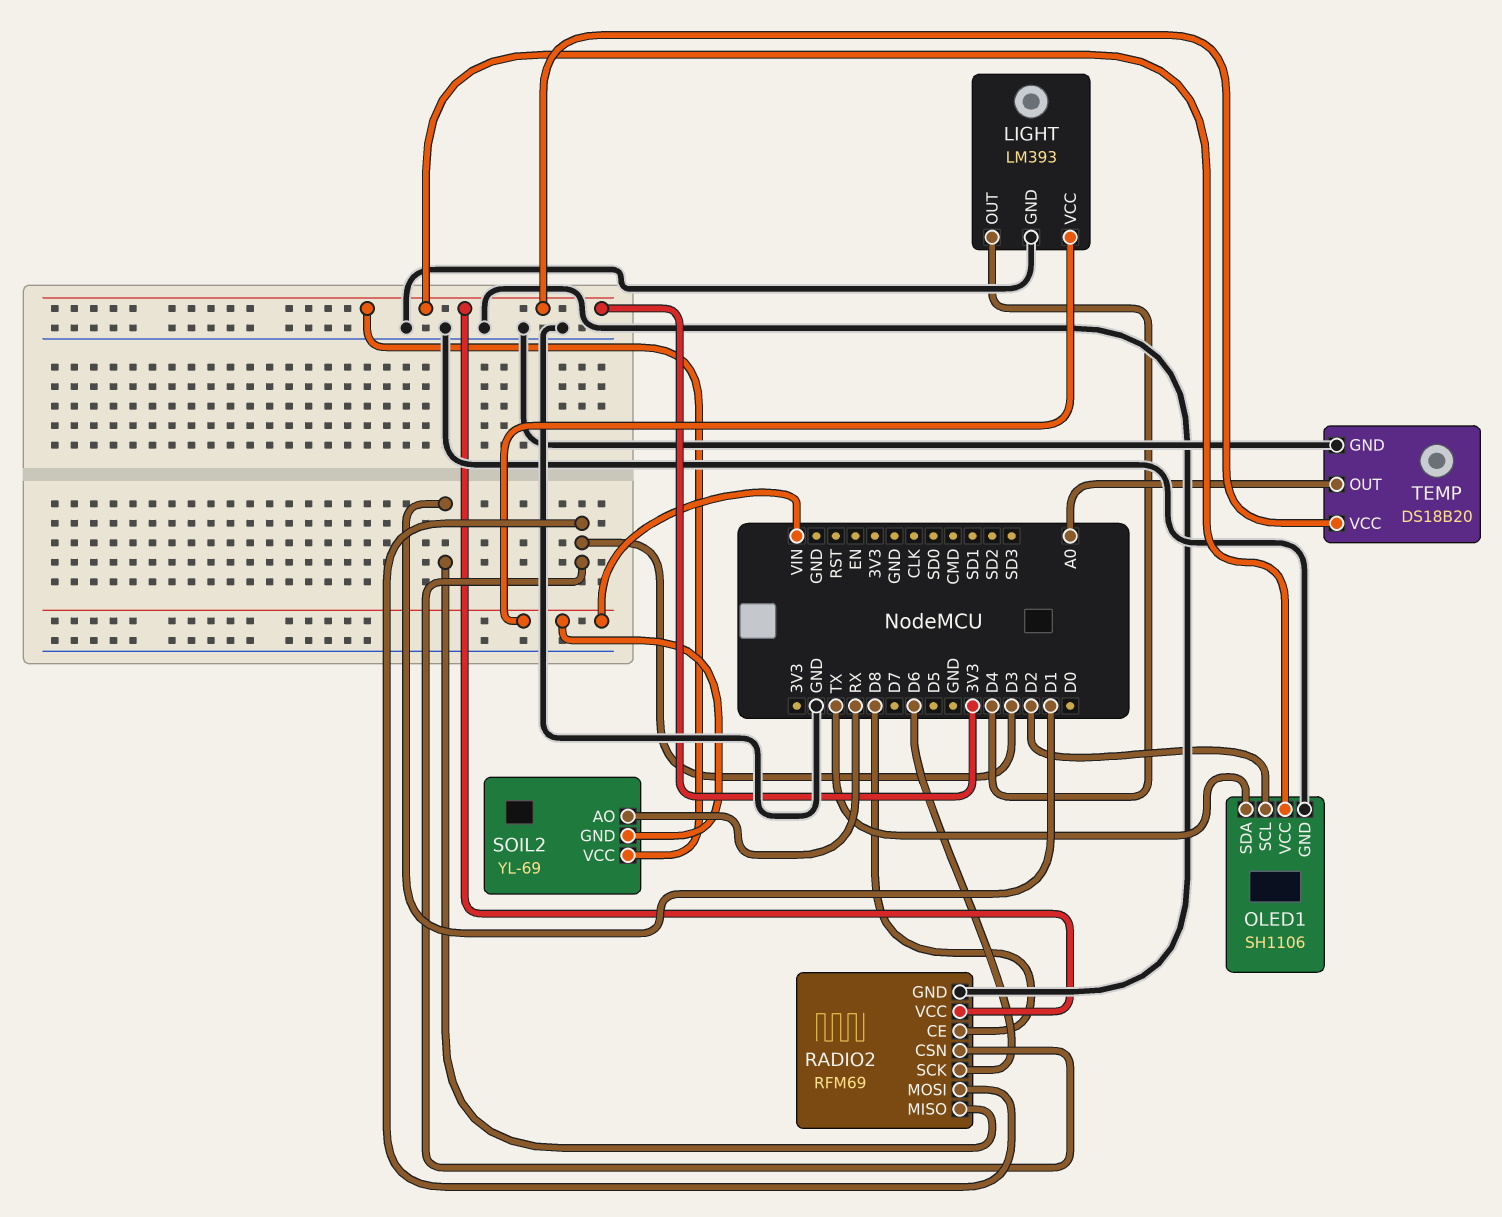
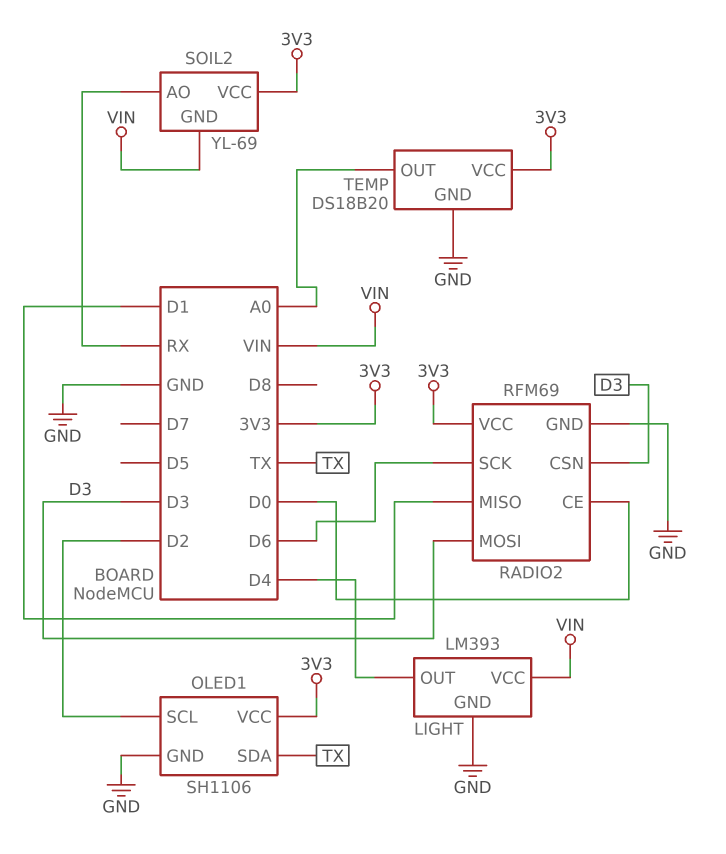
RADIO2 pin CE: D8 -> D0

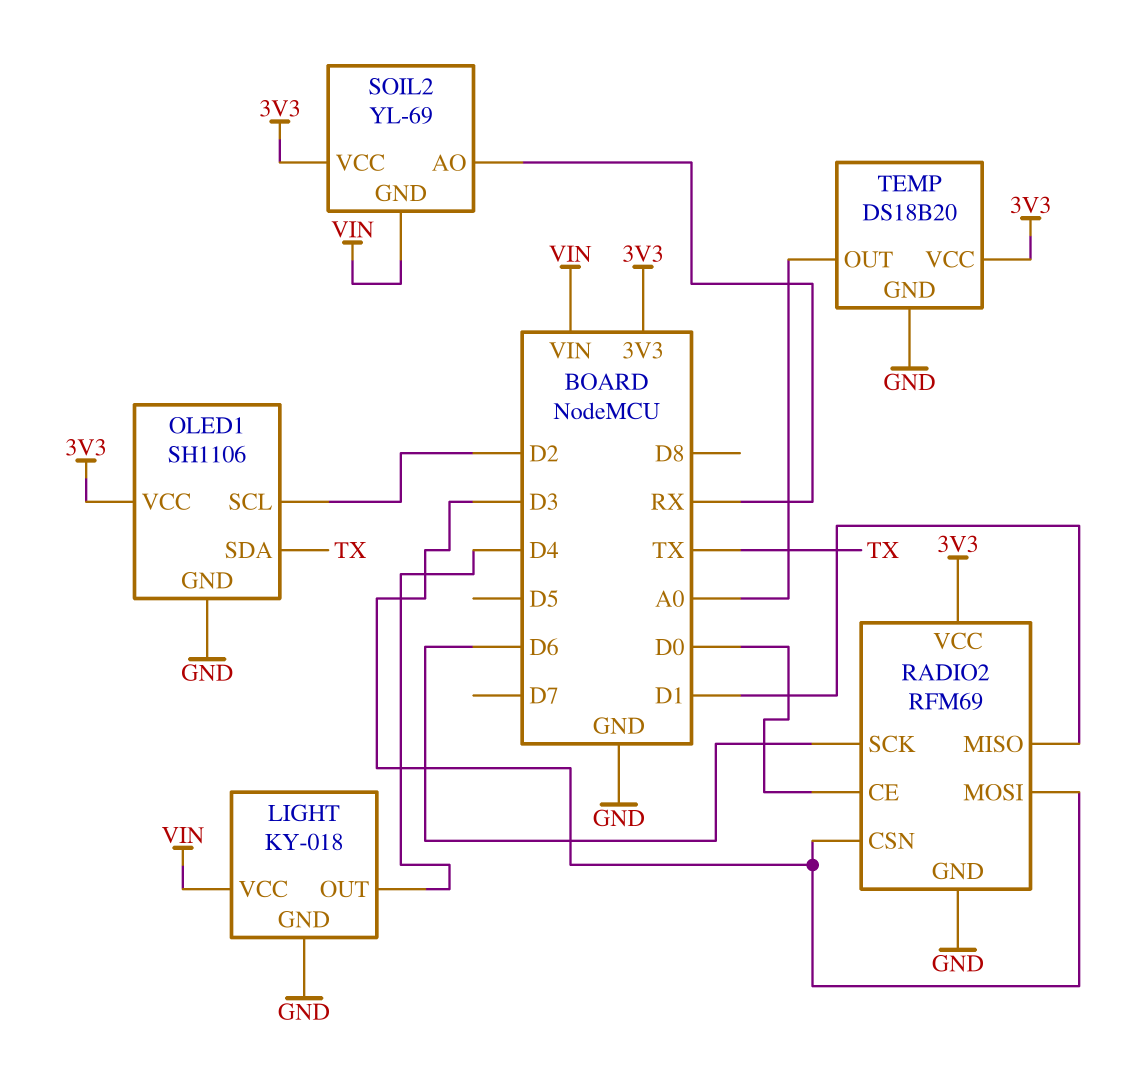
LIGHT: LM393 -> KY-018

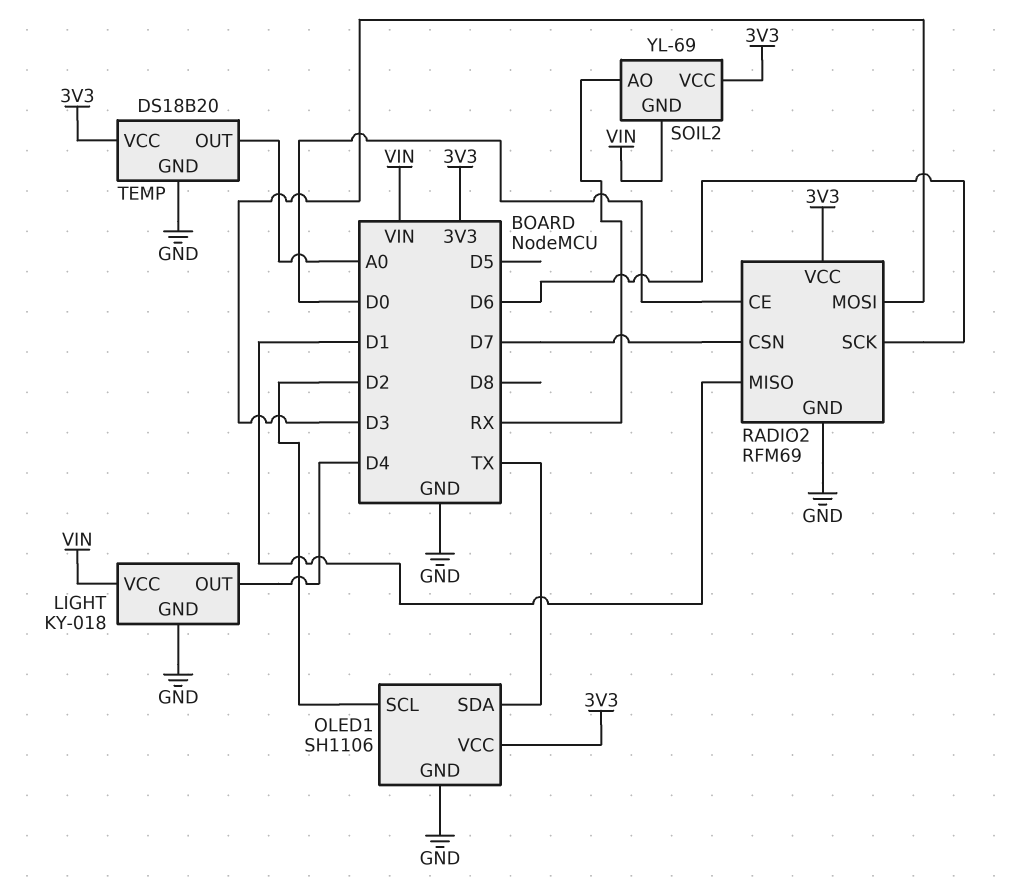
RADIO2 pin CSN: D3 -> D7

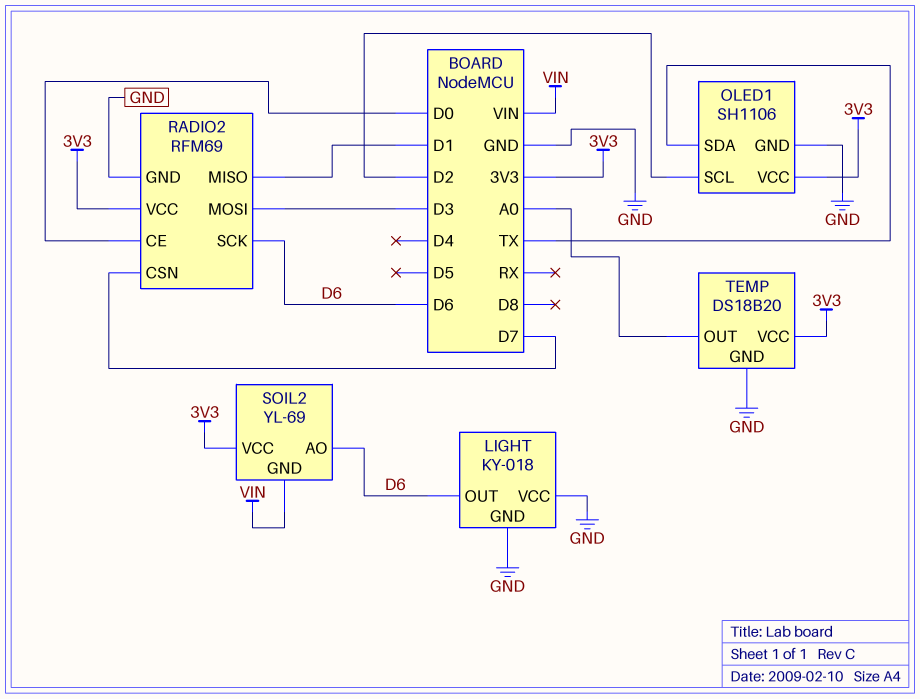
LIGHT pin OUT: D4 -> D6
LIGHT pin VCC: VIN -> GND
SOIL2 pin AO: RX -> D6

